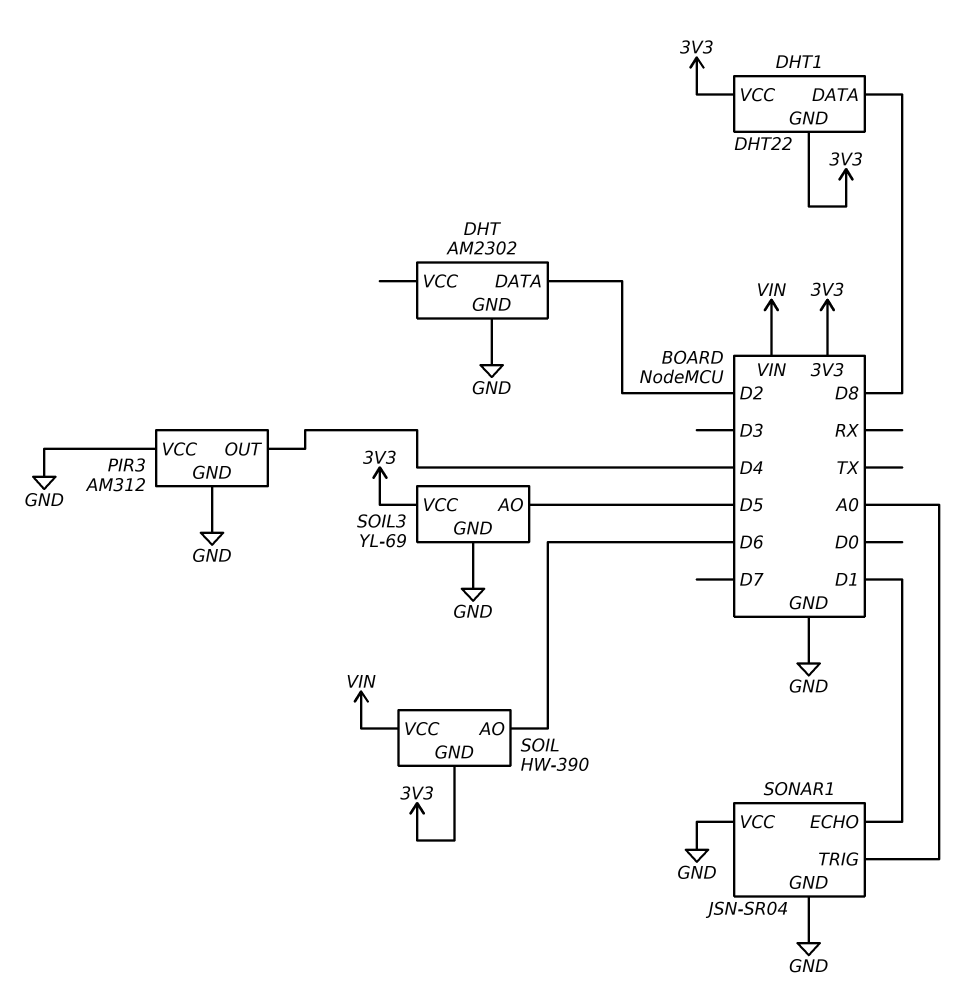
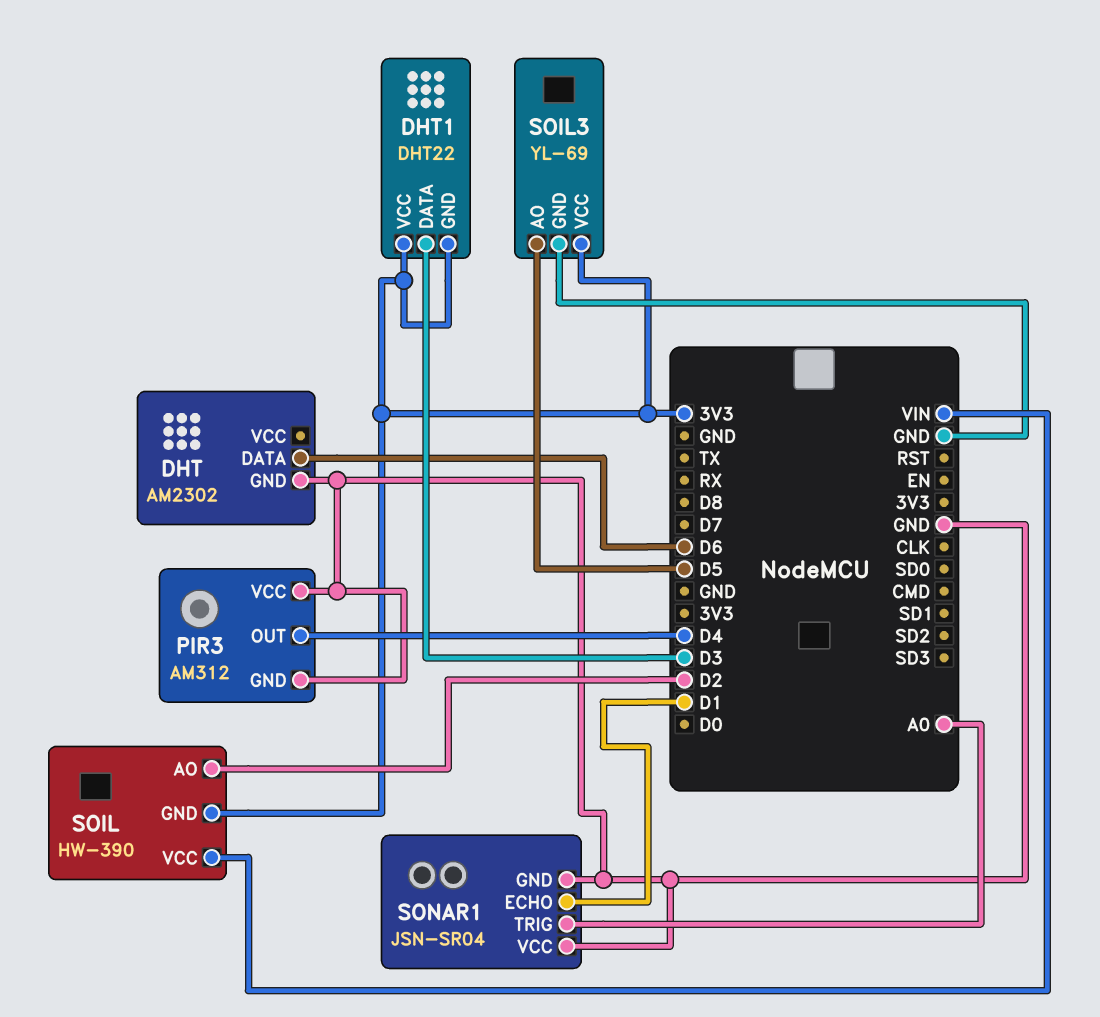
DHT pin DATA: D2 -> D6
DHT1 pin DATA: D8 -> D3
SOIL pin AO: D6 -> D2

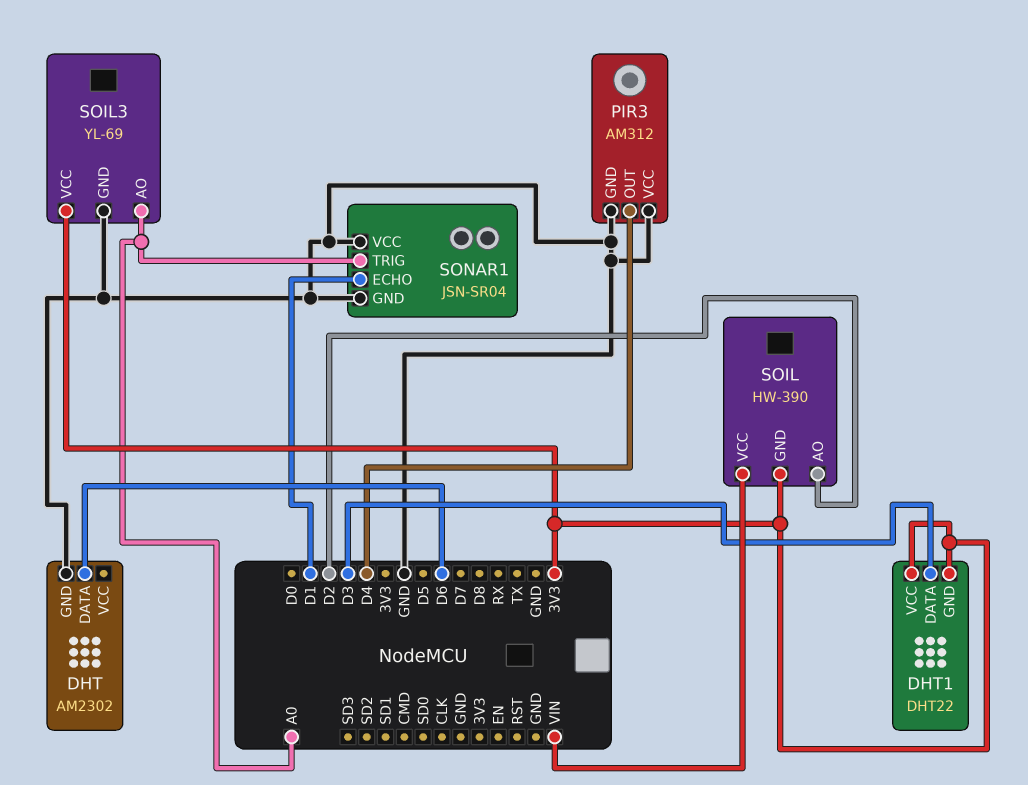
SOIL3 pin AO: D5 -> A0

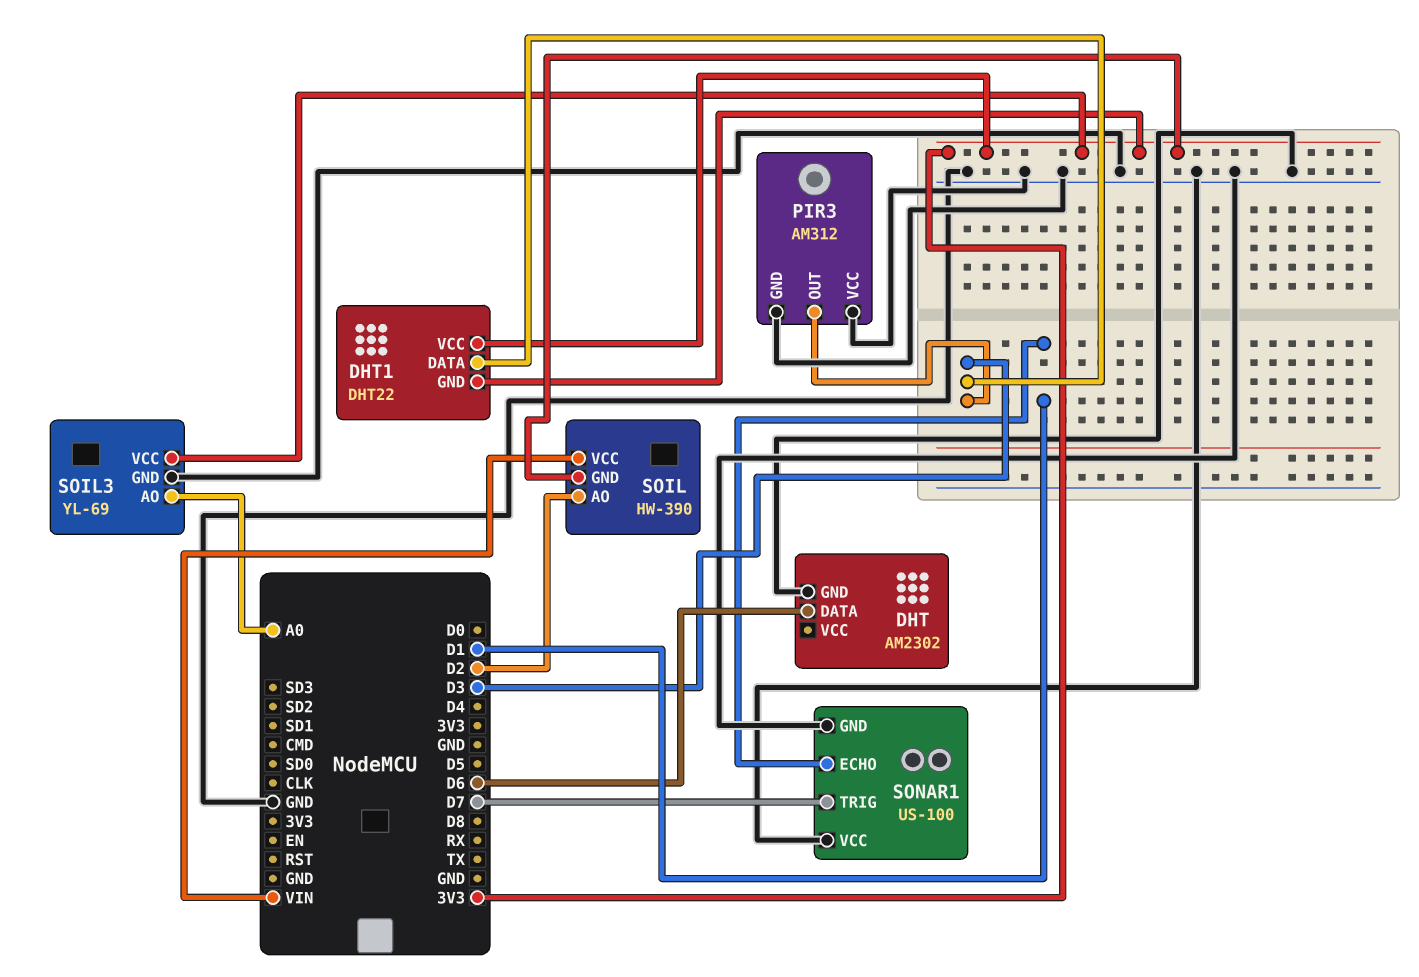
PIR3 pin OUT: D4 -> D3
SONAR1: JSN-SR04 -> US-100
SONAR1 pin TRIG: A0 -> D7

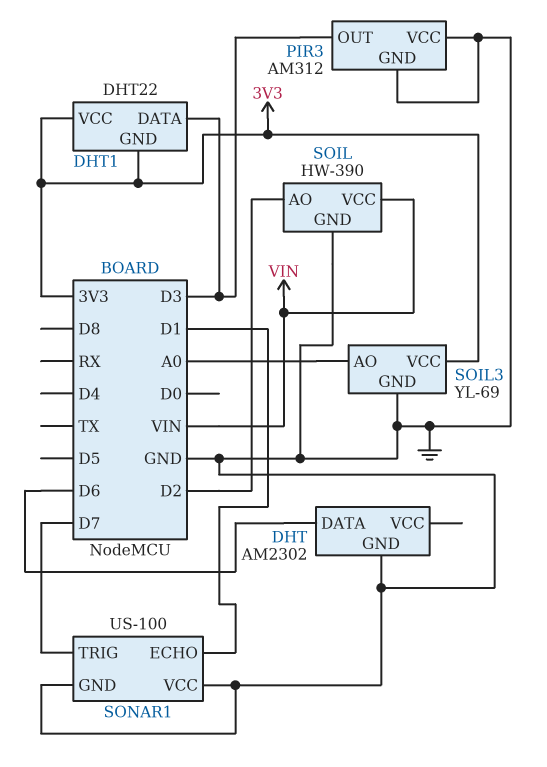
SOIL pin GND: 3V3 -> GND

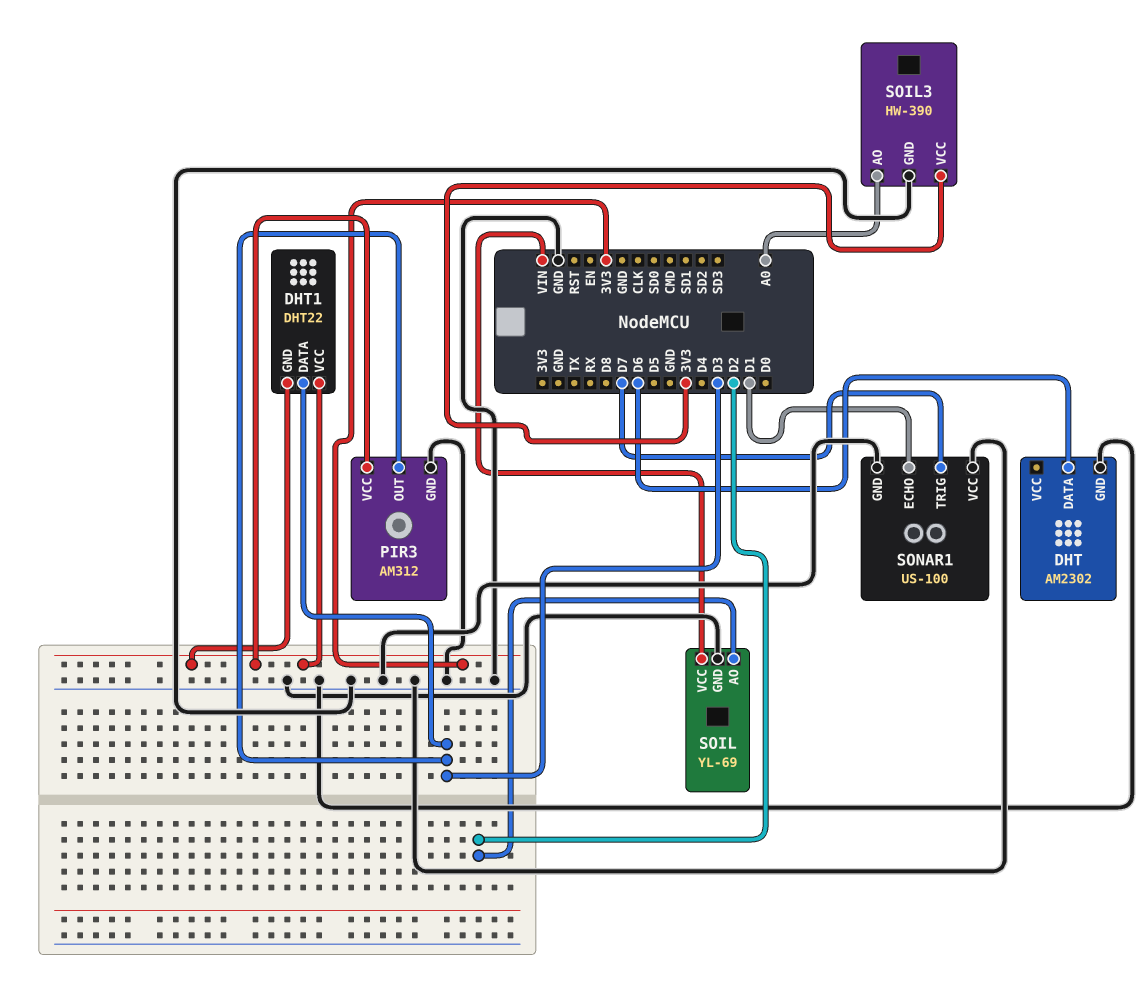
PIR3 pin VCC: GND -> 3V3
SOIL: HW-390 -> YL-69
SOIL3: YL-69 -> HW-390

